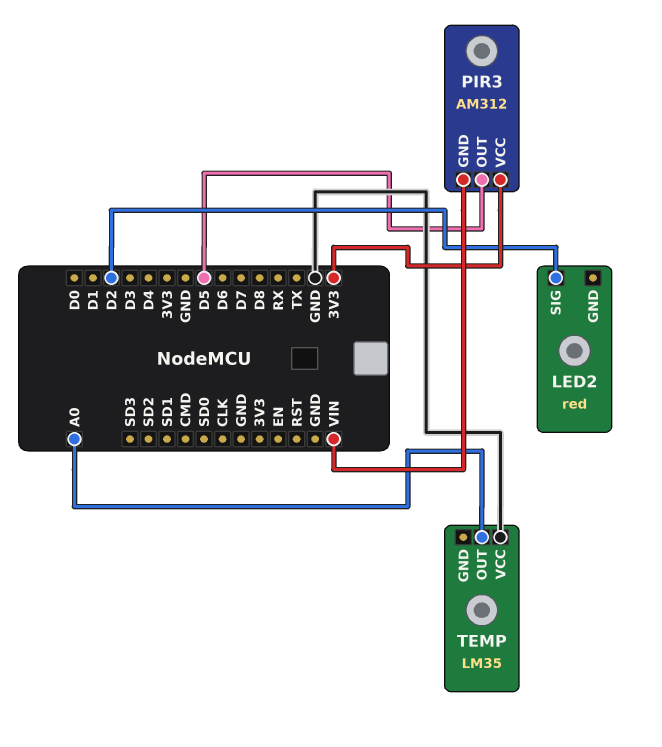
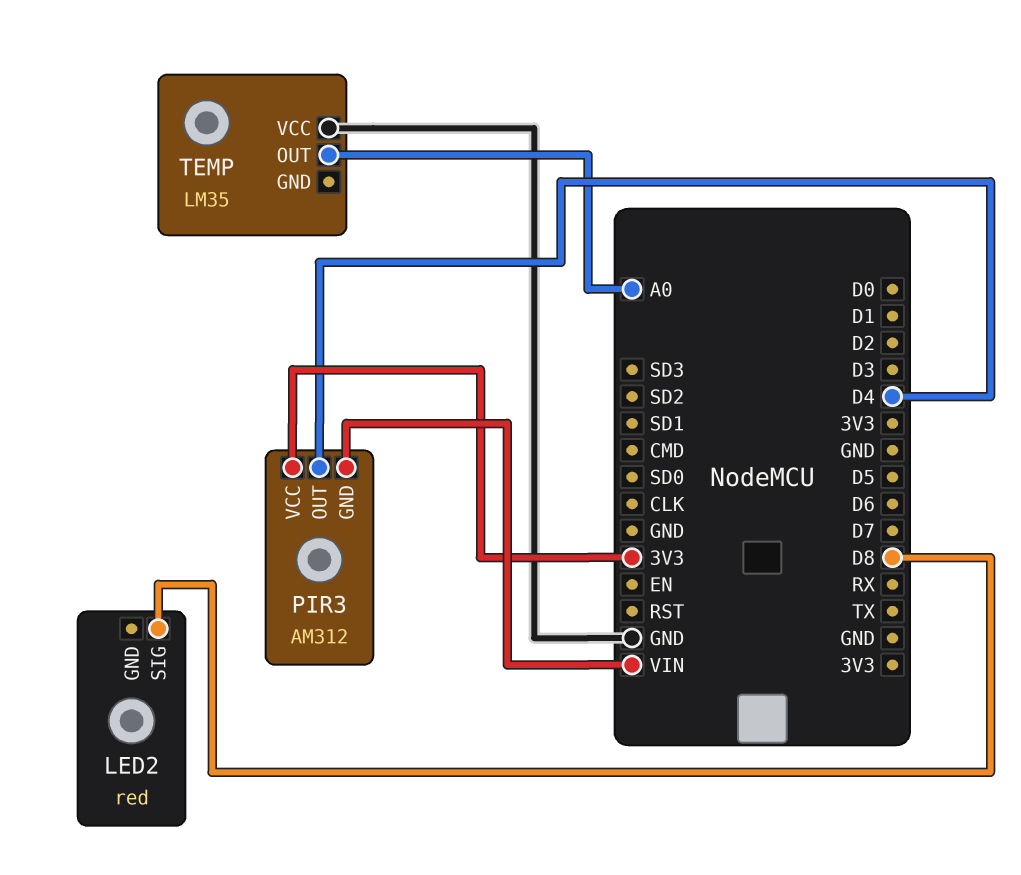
LED2 pin SIG: D2 -> D8
PIR3 pin OUT: D5 -> D4

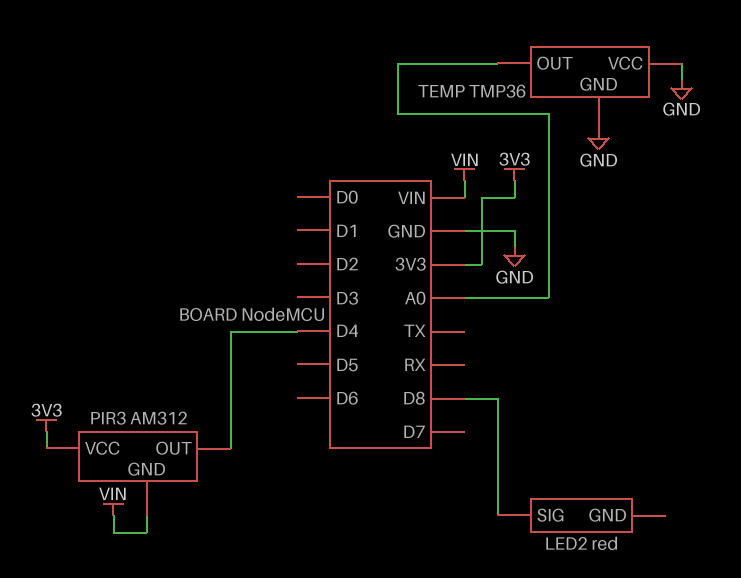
TEMP: LM35 -> TMP36
TEMP pin GND: none -> GND

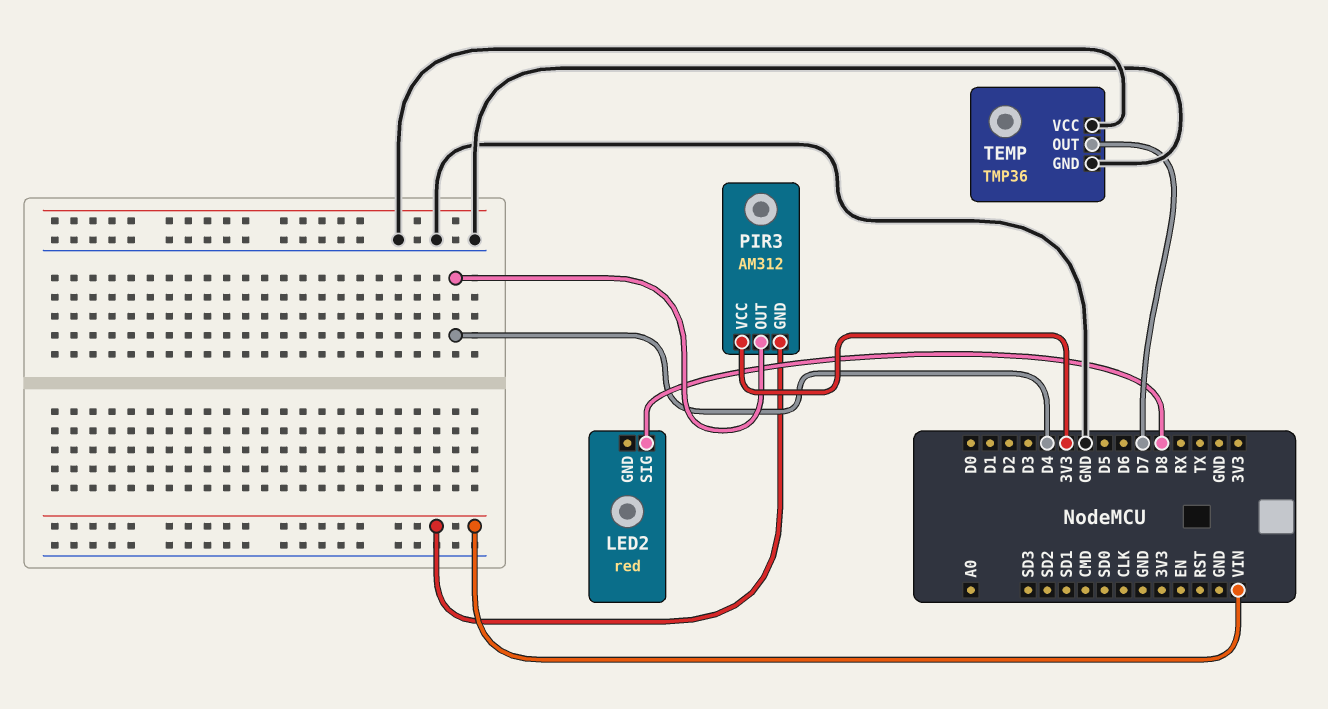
TEMP pin OUT: A0 -> D7

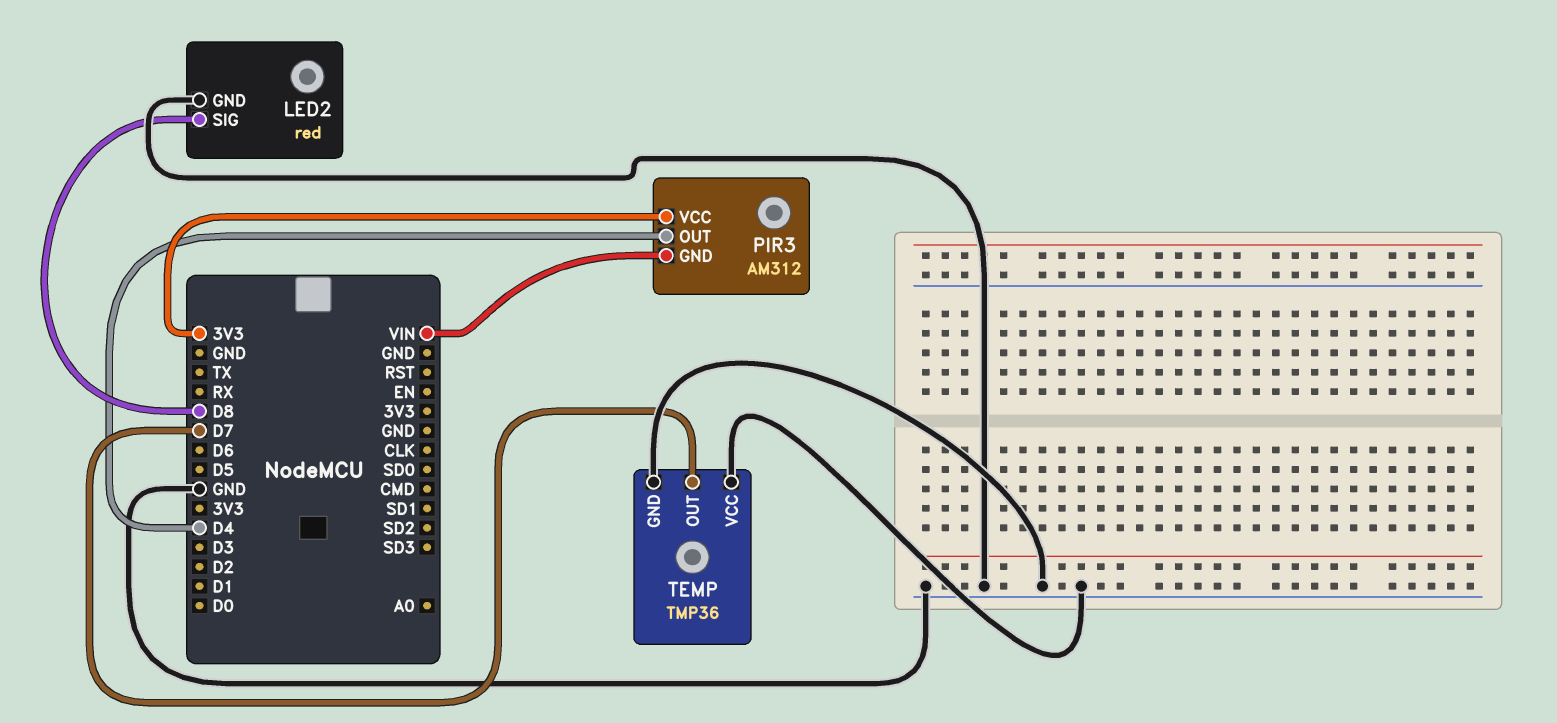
LED2 pin GND: none -> GND

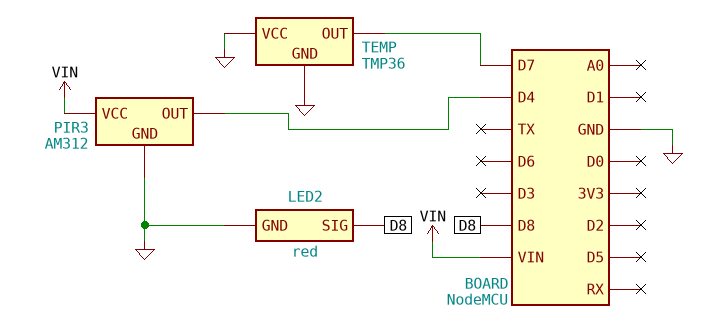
PIR3 pin GND: VIN -> GND
PIR3 pin VCC: 3V3 -> VIN

